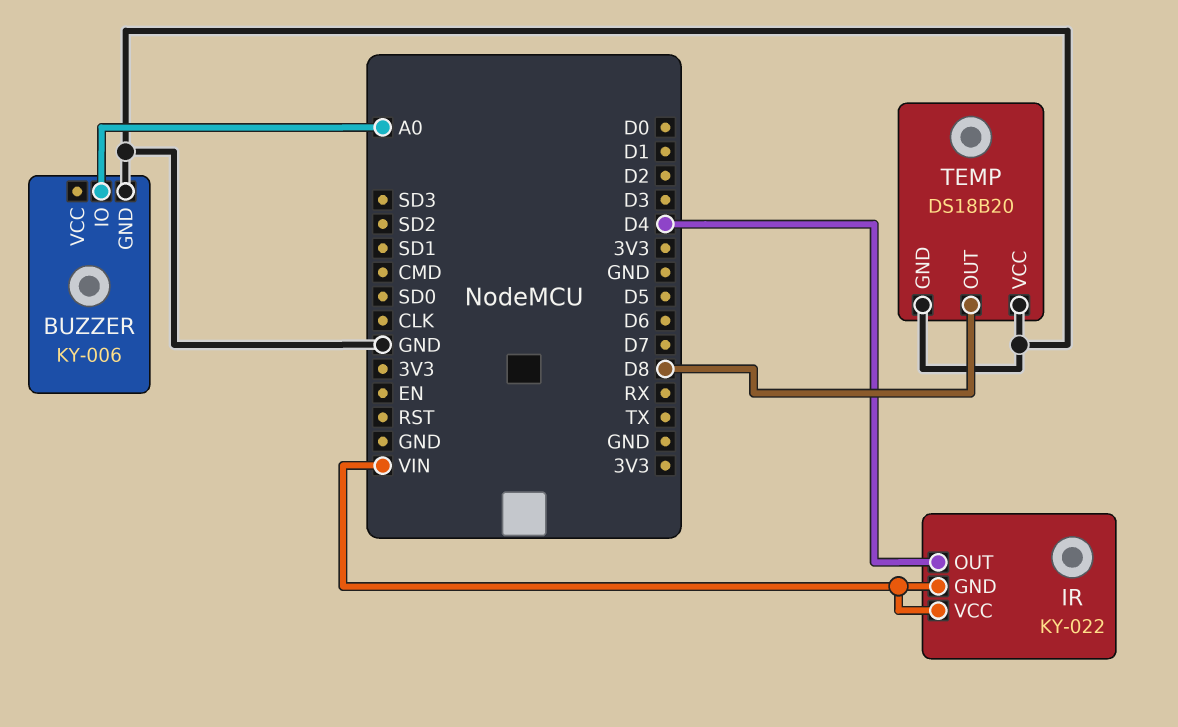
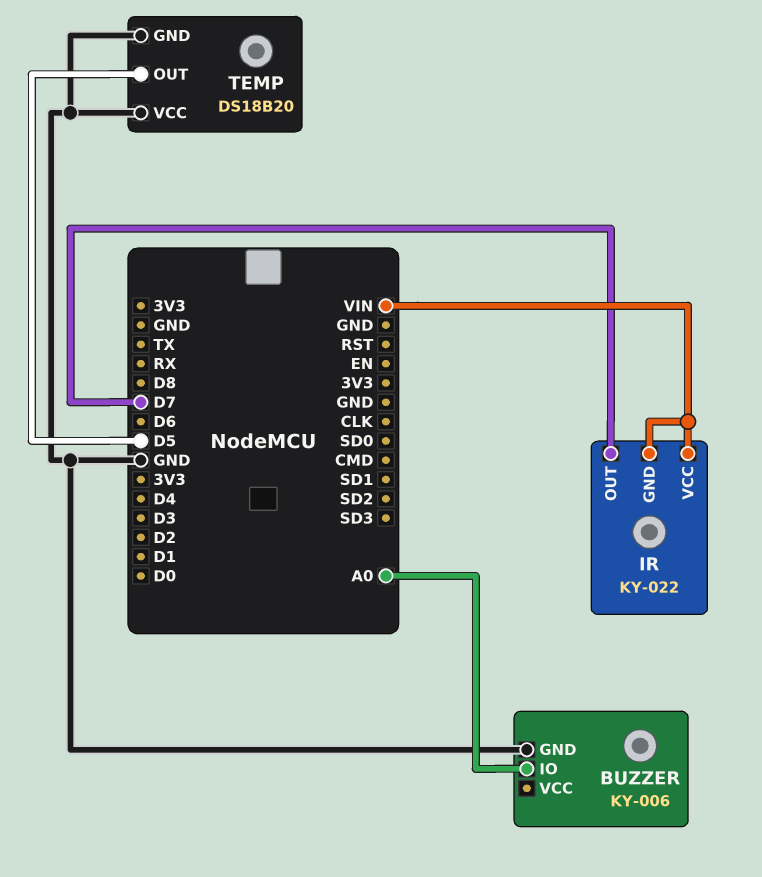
IR pin OUT: D4 -> D7
TEMP pin OUT: D8 -> D5

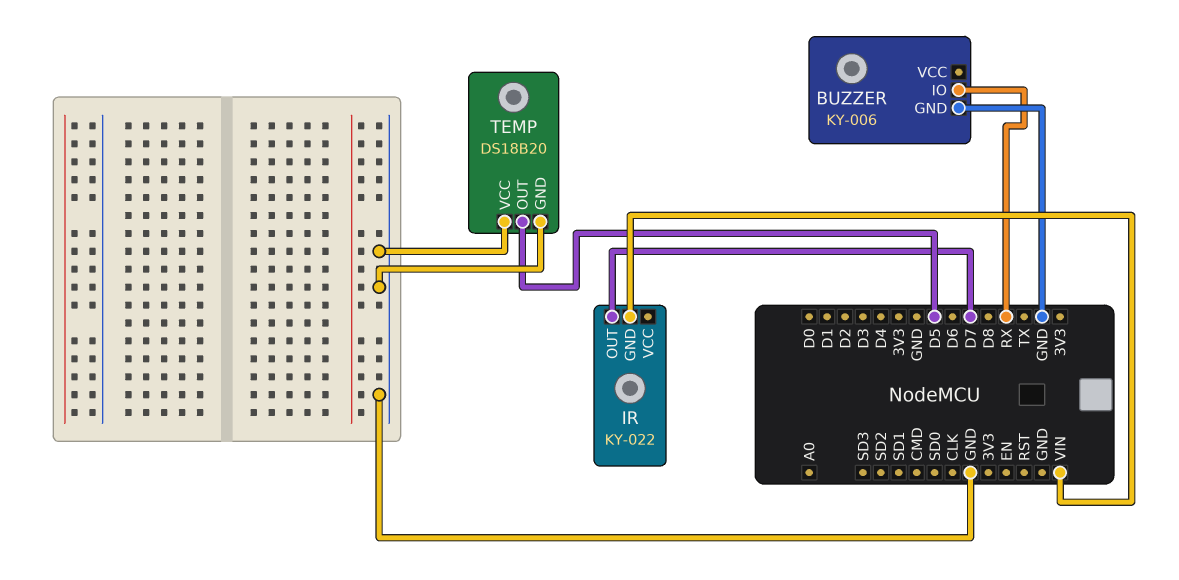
BUZZER pin IO: A0 -> RX
IR pin VCC: VIN -> none

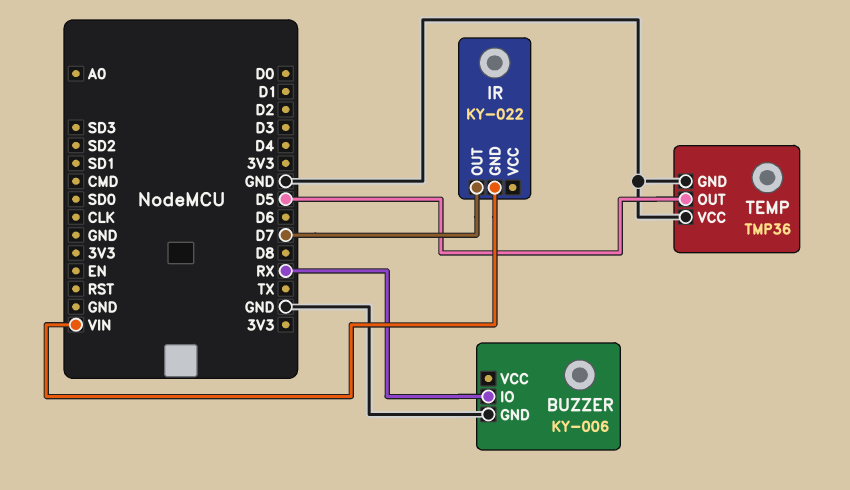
TEMP: DS18B20 -> TMP36

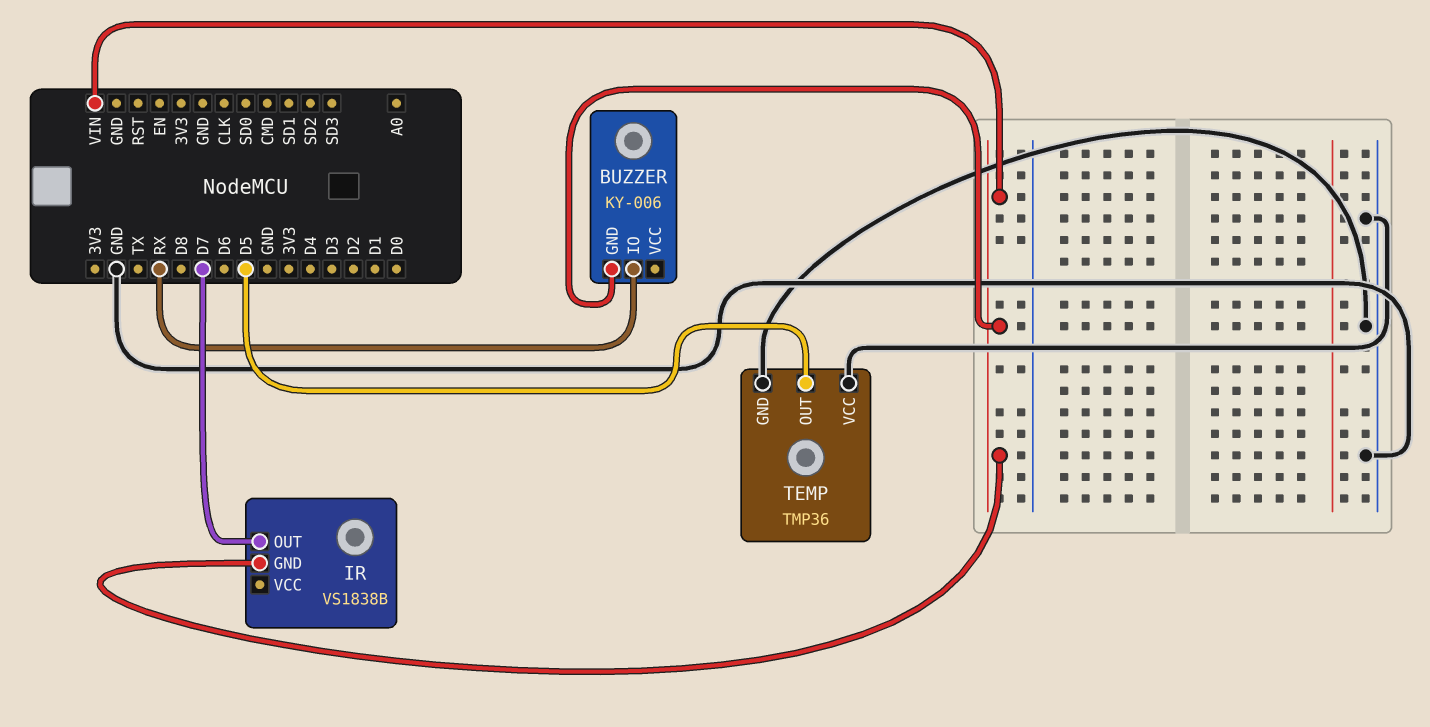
BUZZER pin GND: GND -> VIN
IR: KY-022 -> VS1838B

